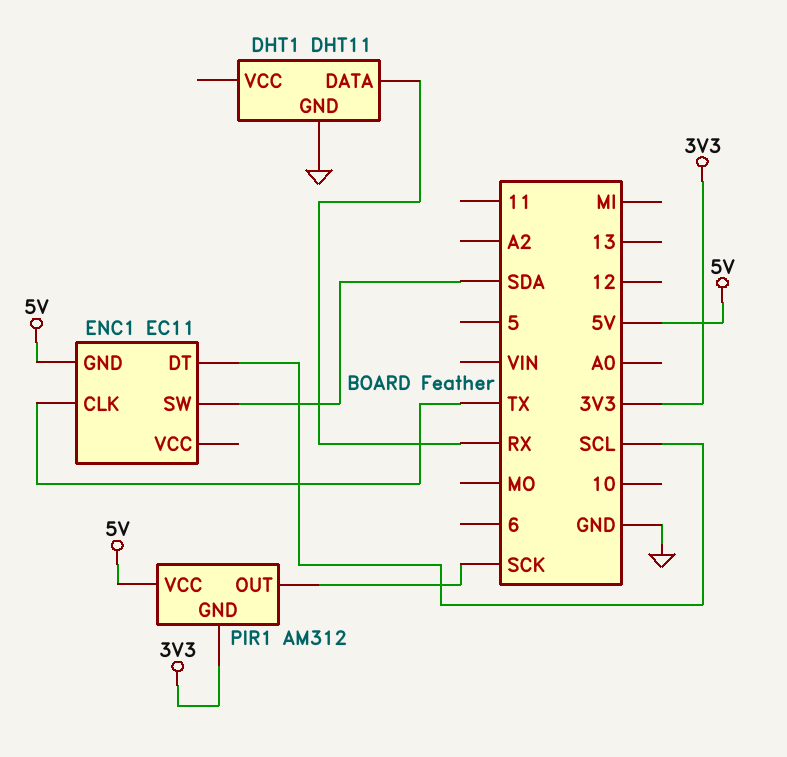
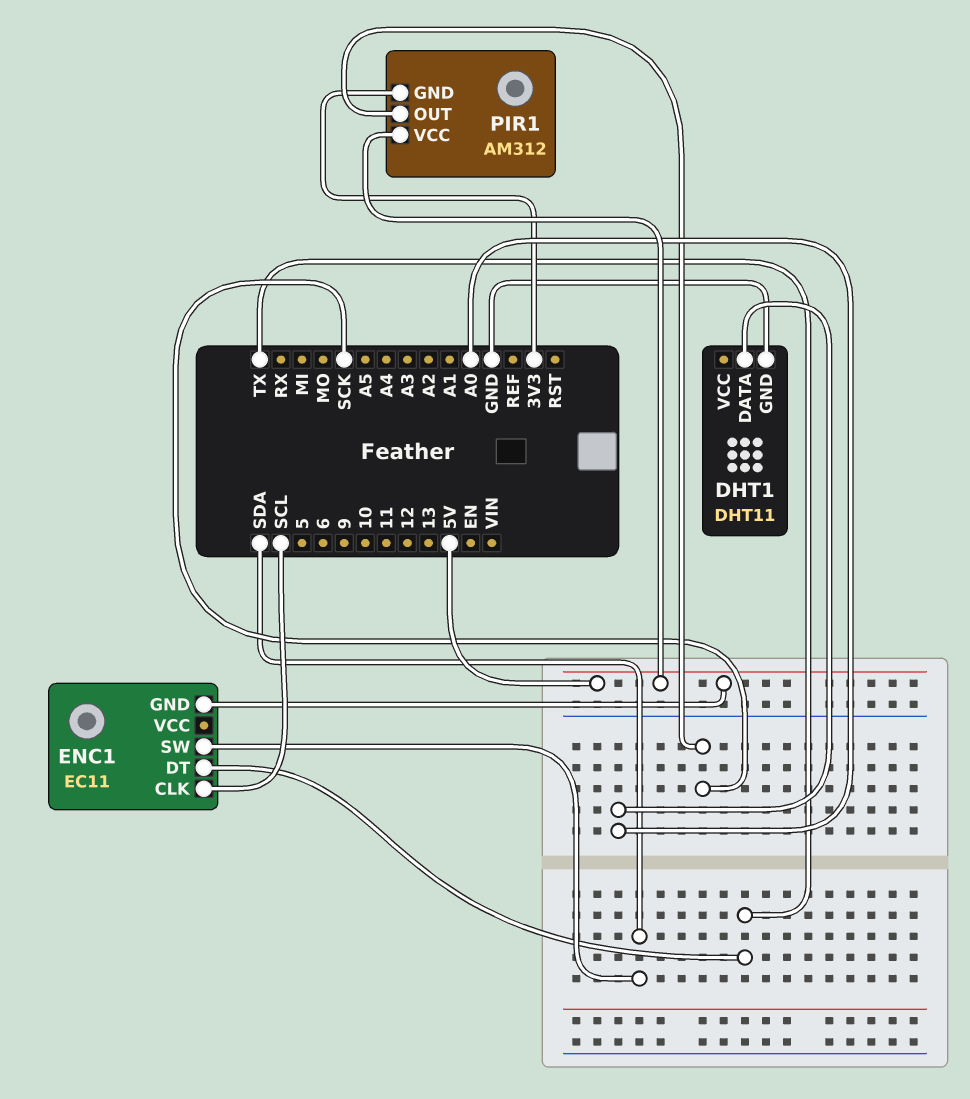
DHT1 pin DATA: RX -> A0
ENC1 pin CLK: TX -> SCL
ENC1 pin DT: SCL -> TX

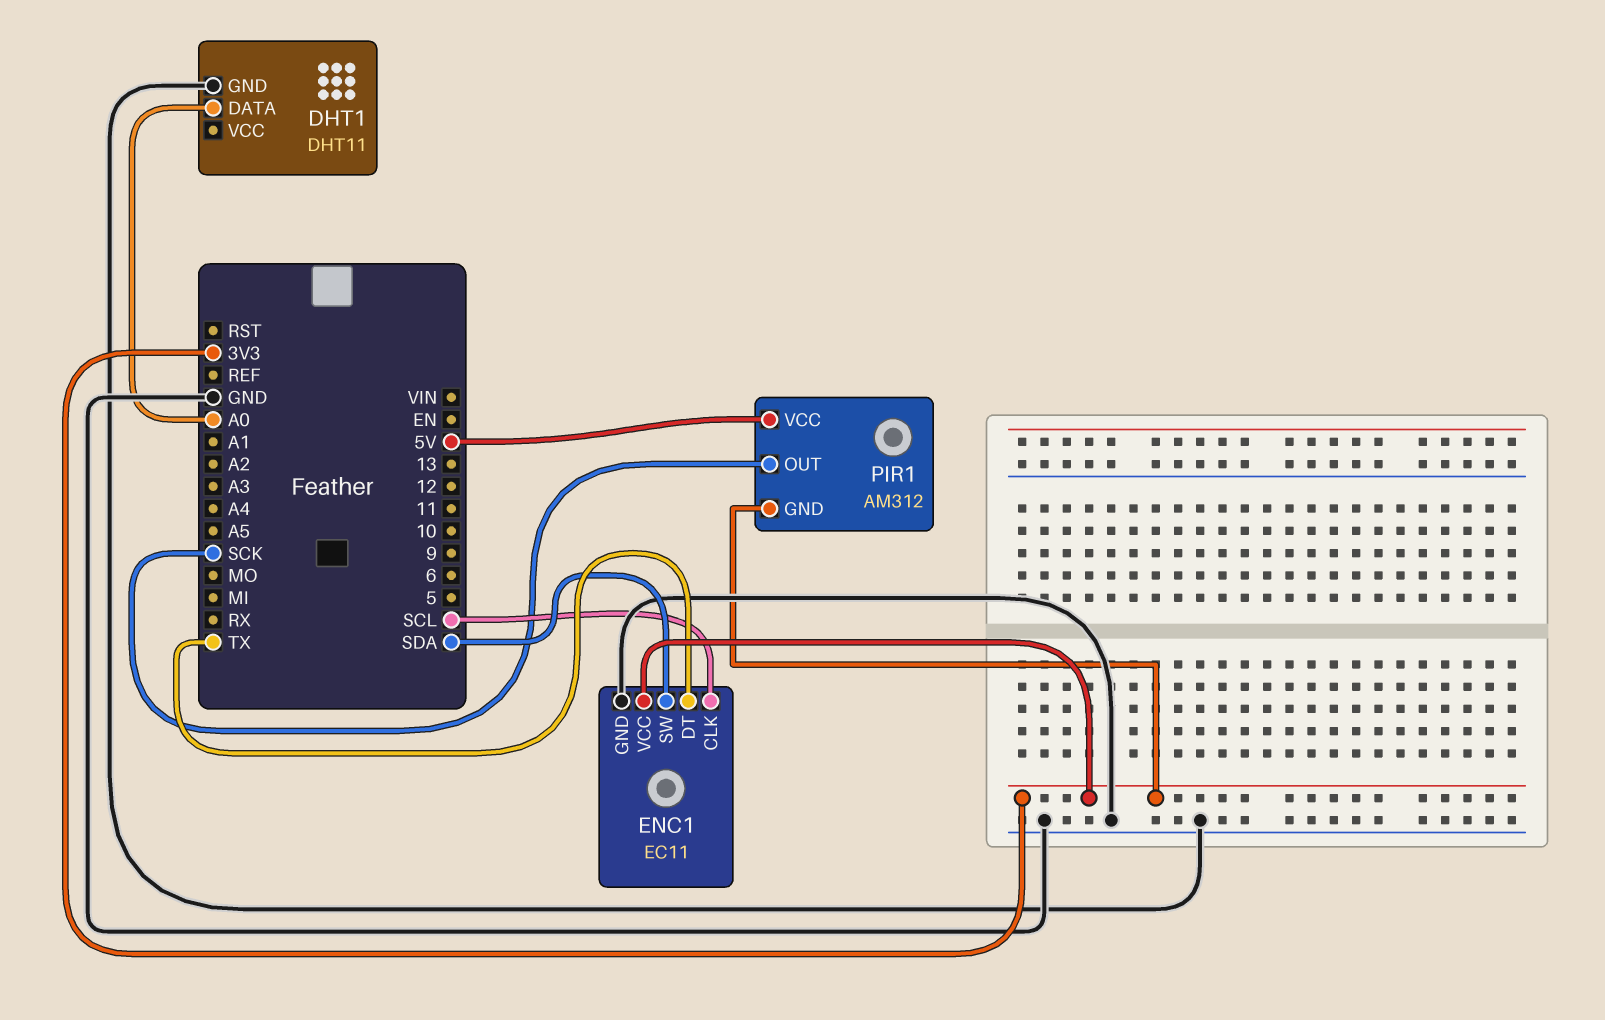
ENC1 pin GND: 5V -> GND
ENC1 pin VCC: none -> 3V3

